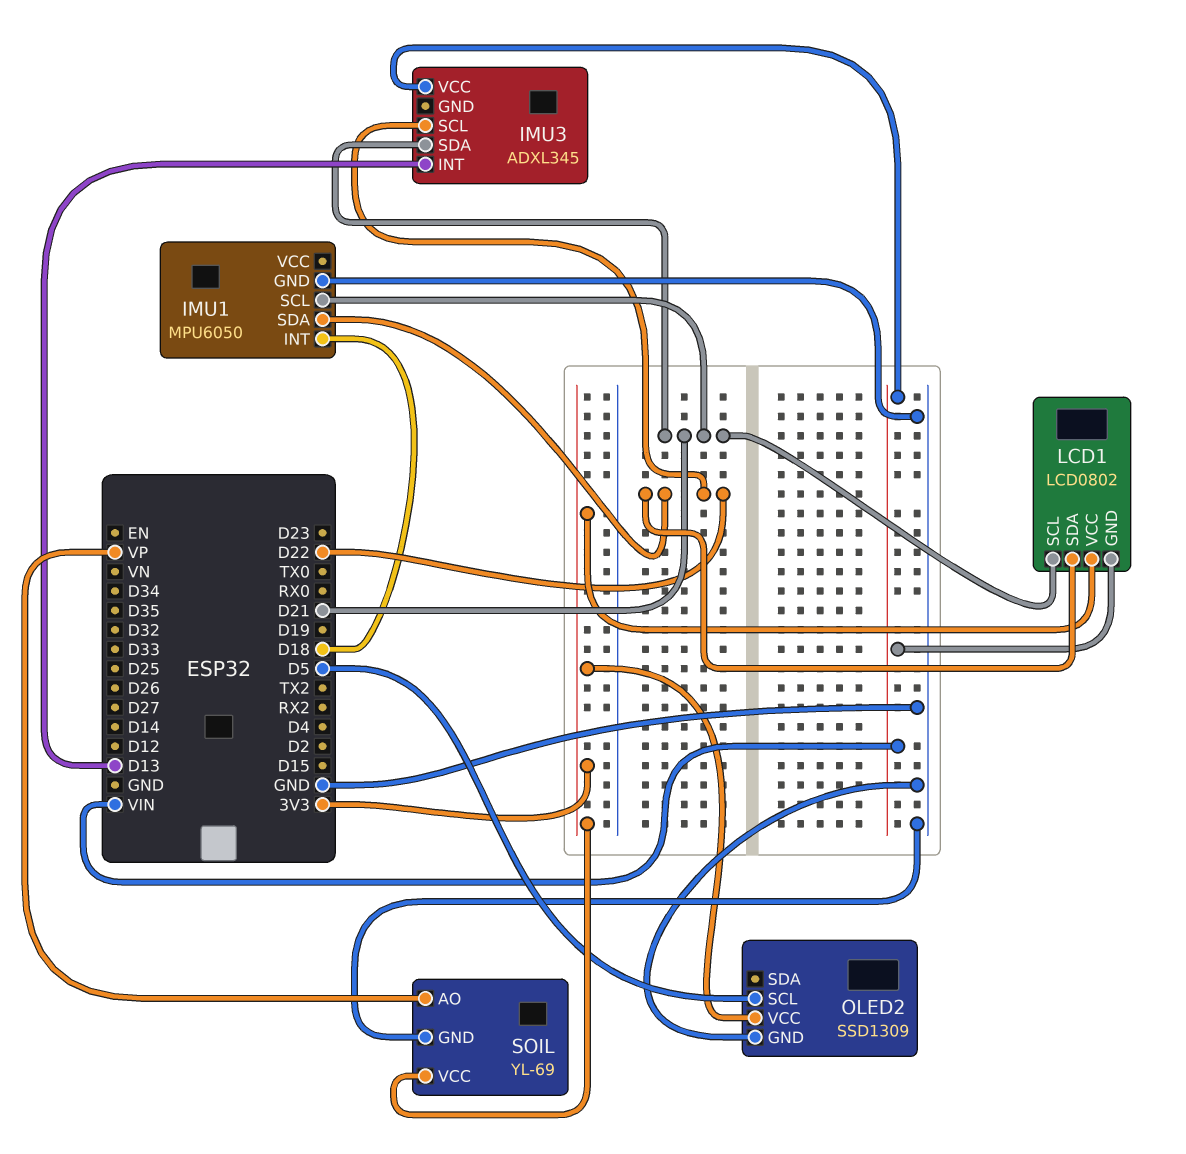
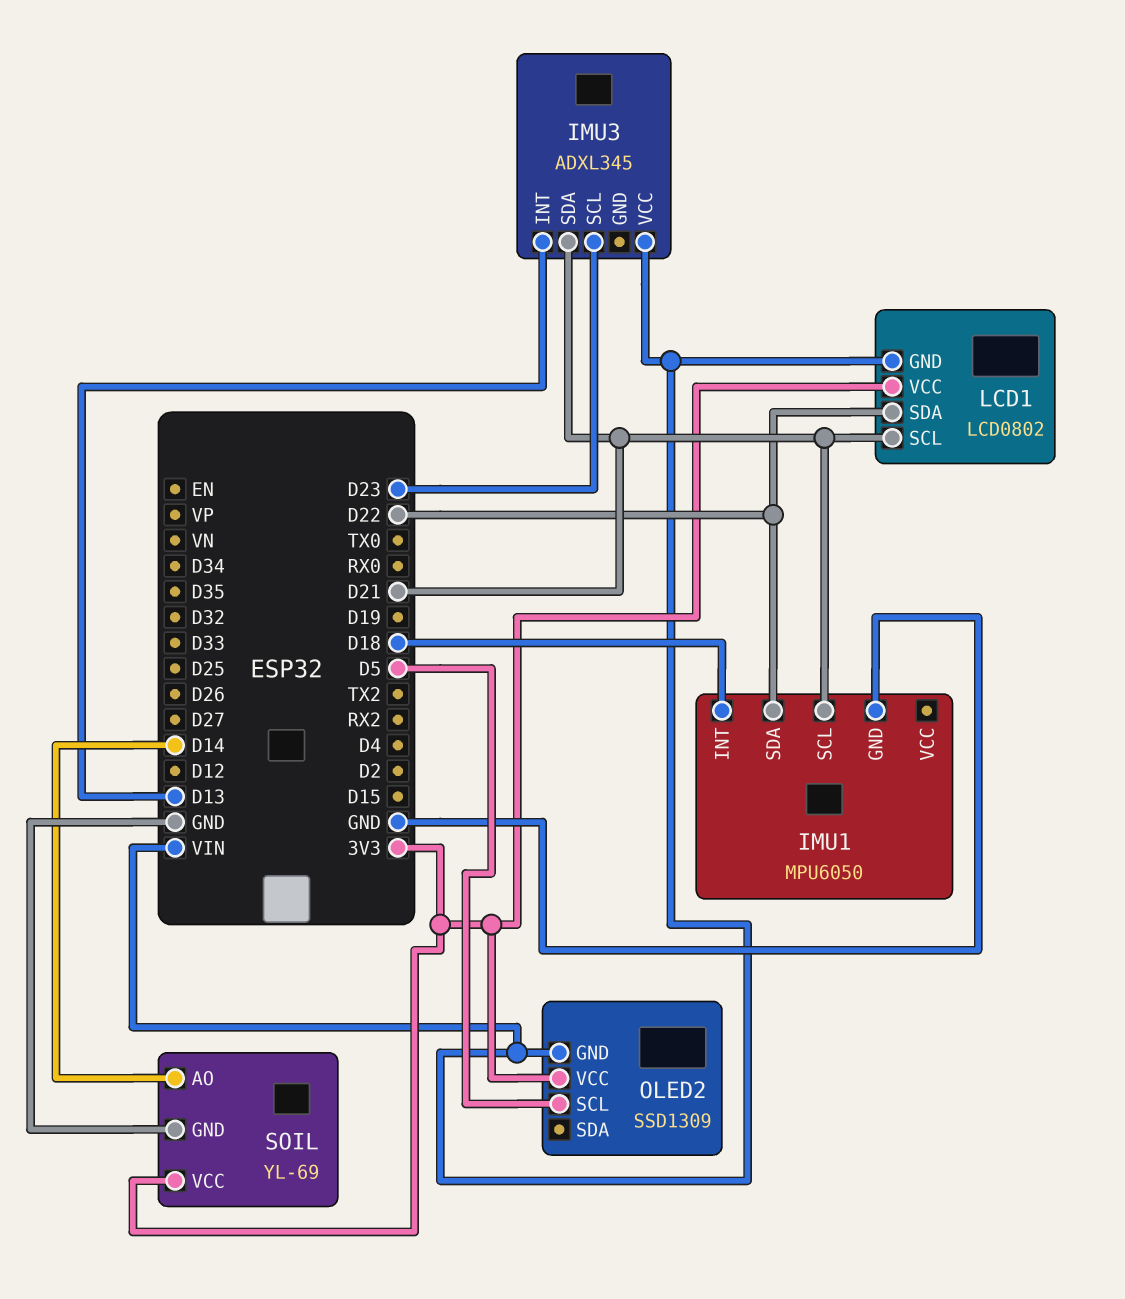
IMU3 pin SCL: D22 -> D23
OLED2 pin GND: GND -> VIN
SOIL pin AO: VP -> D14

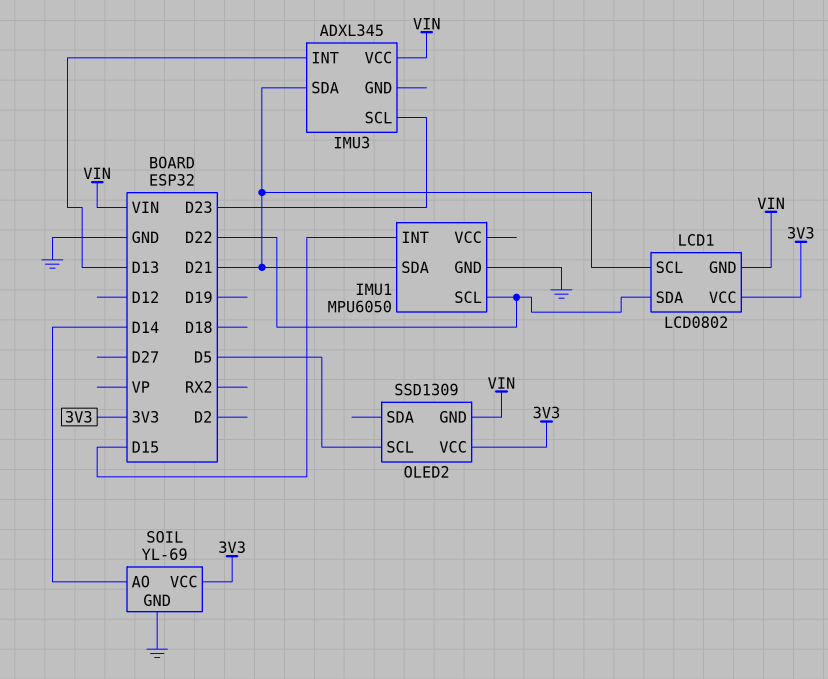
IMU1 pin INT: D18 -> D15
IMU1 pin SCL: D21 -> D22
IMU1 pin SDA: D22 -> D21

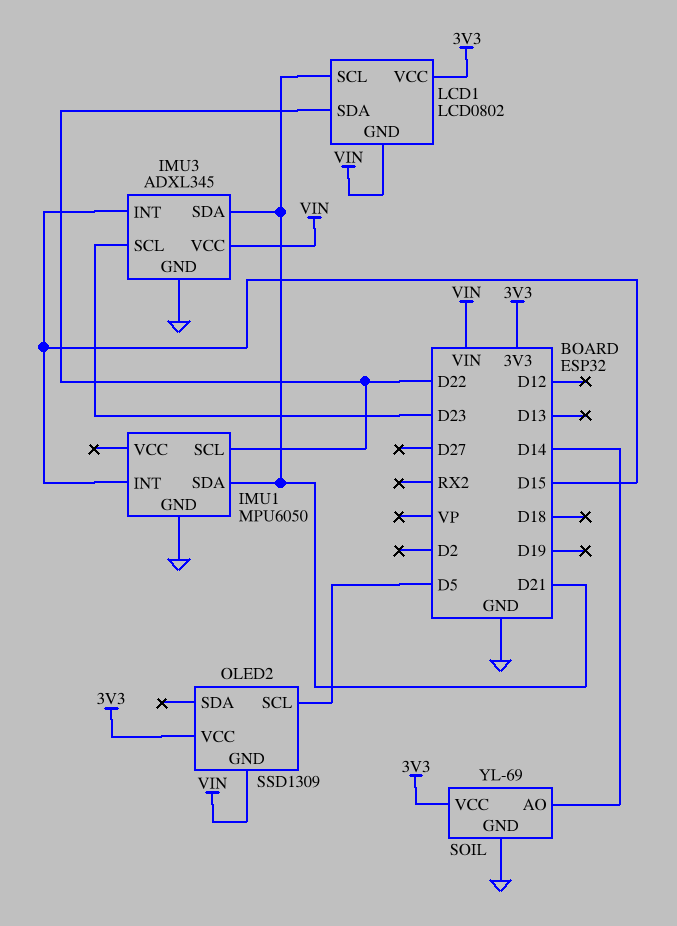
IMU3 pin GND: none -> GND
IMU3 pin INT: D13 -> D15

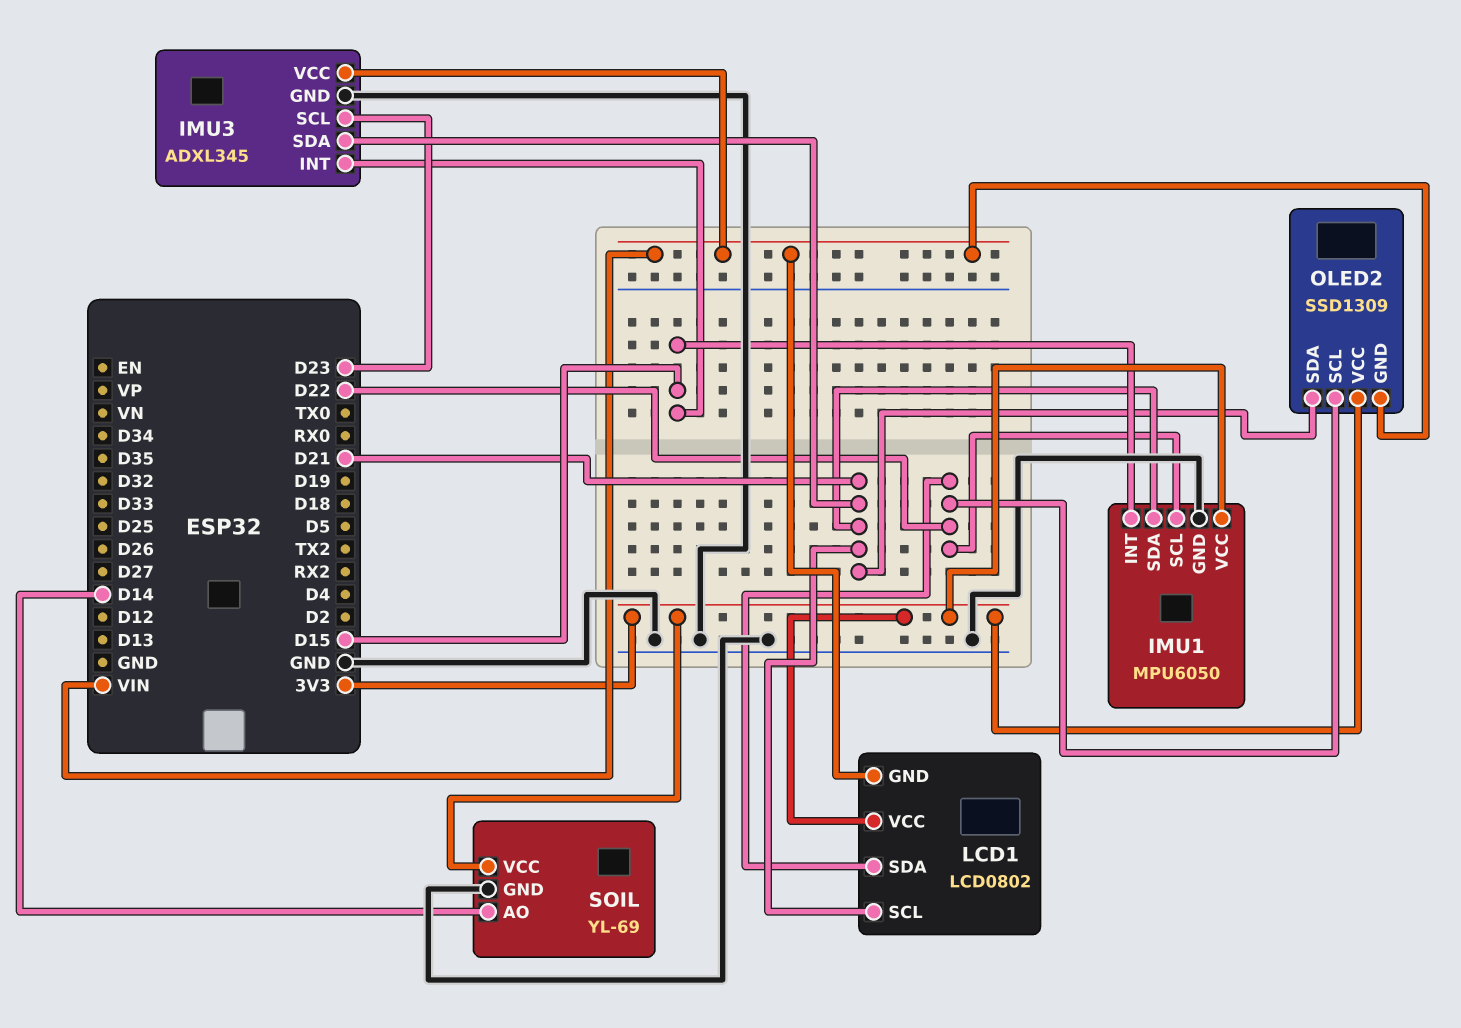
IMU1 pin VCC: none -> 3V3
OLED2 pin SCL: D5 -> D22
OLED2 pin SDA: none -> D21

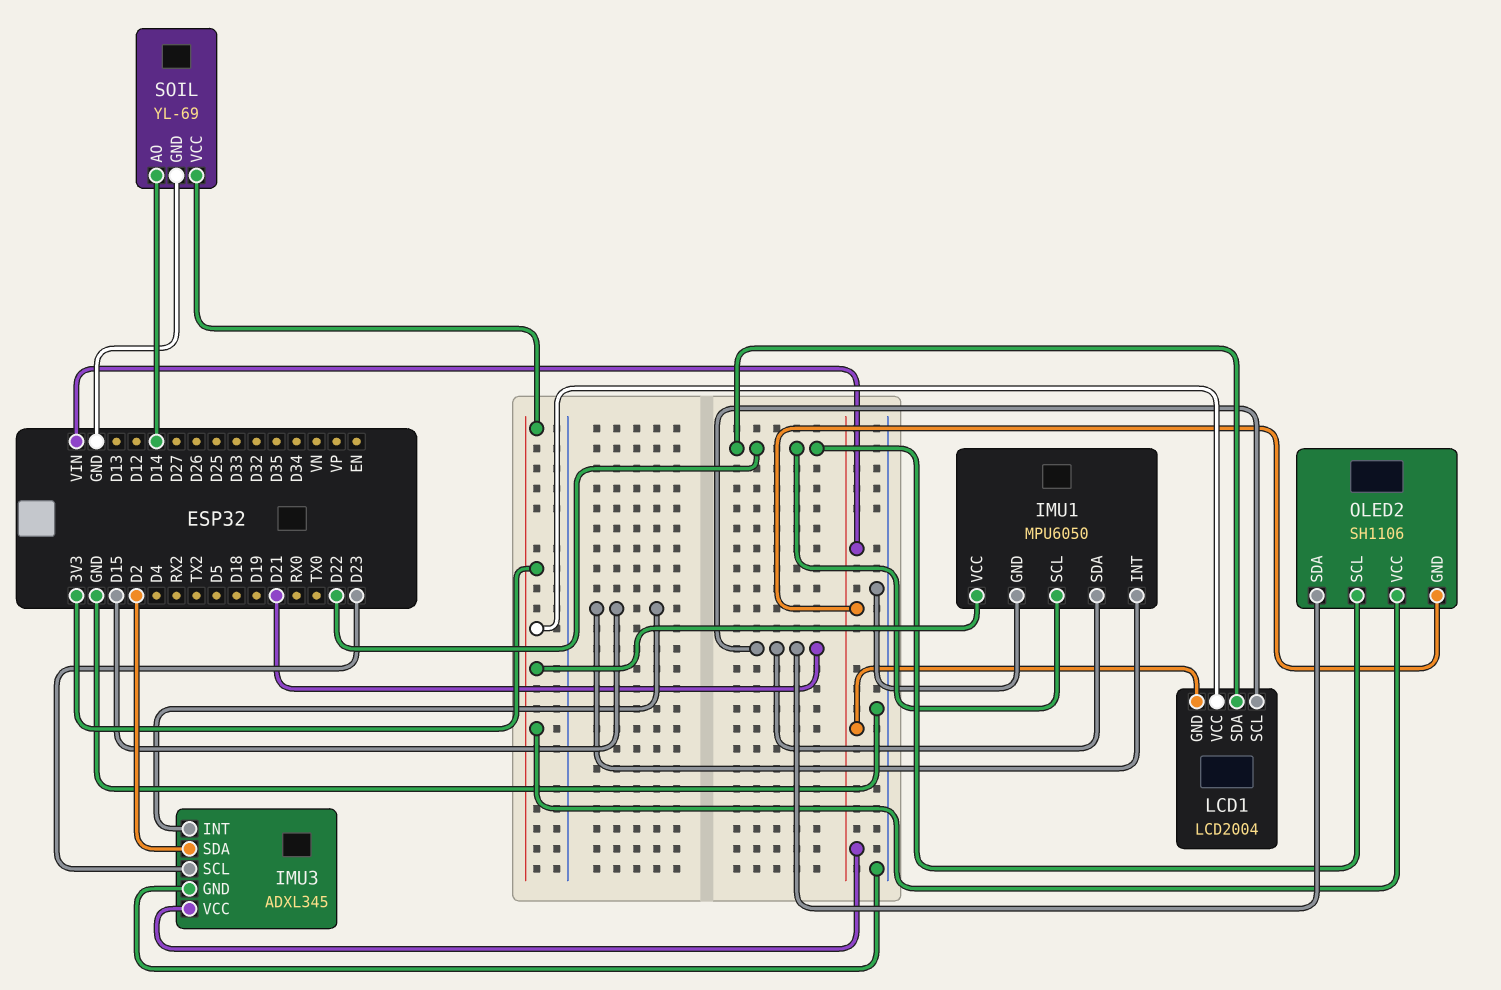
IMU3 pin SDA: D21 -> D2
LCD1: LCD0802 -> LCD2004
OLED2: SSD1309 -> SH1106

